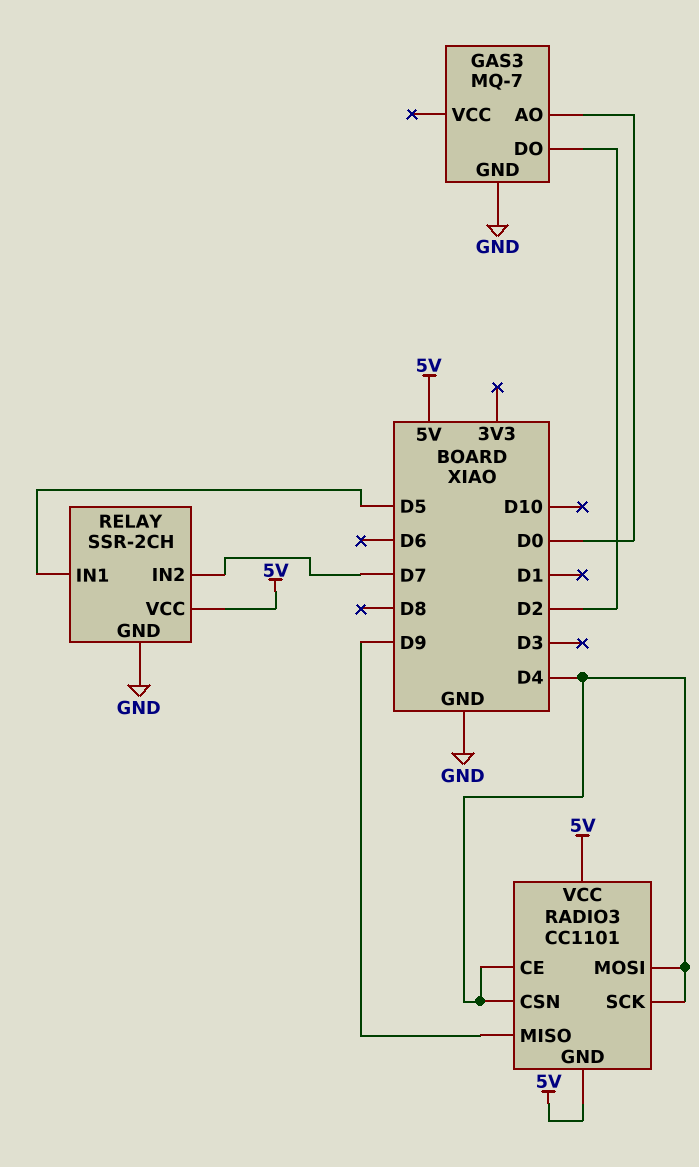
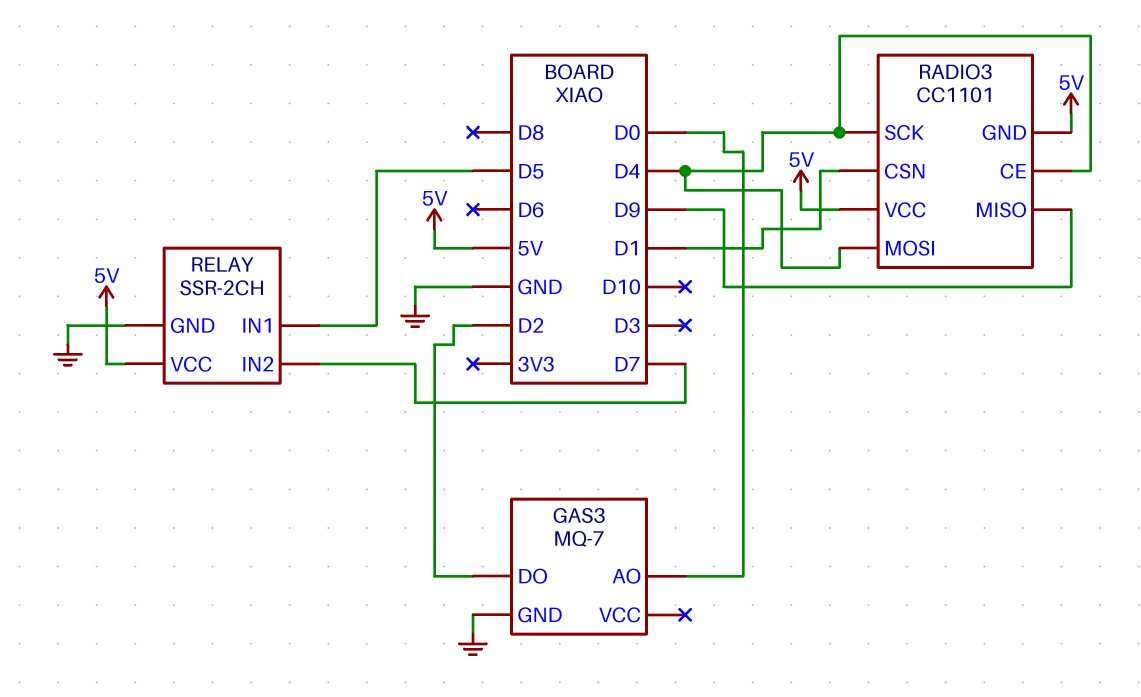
RADIO3 pin CSN: D4 -> D1

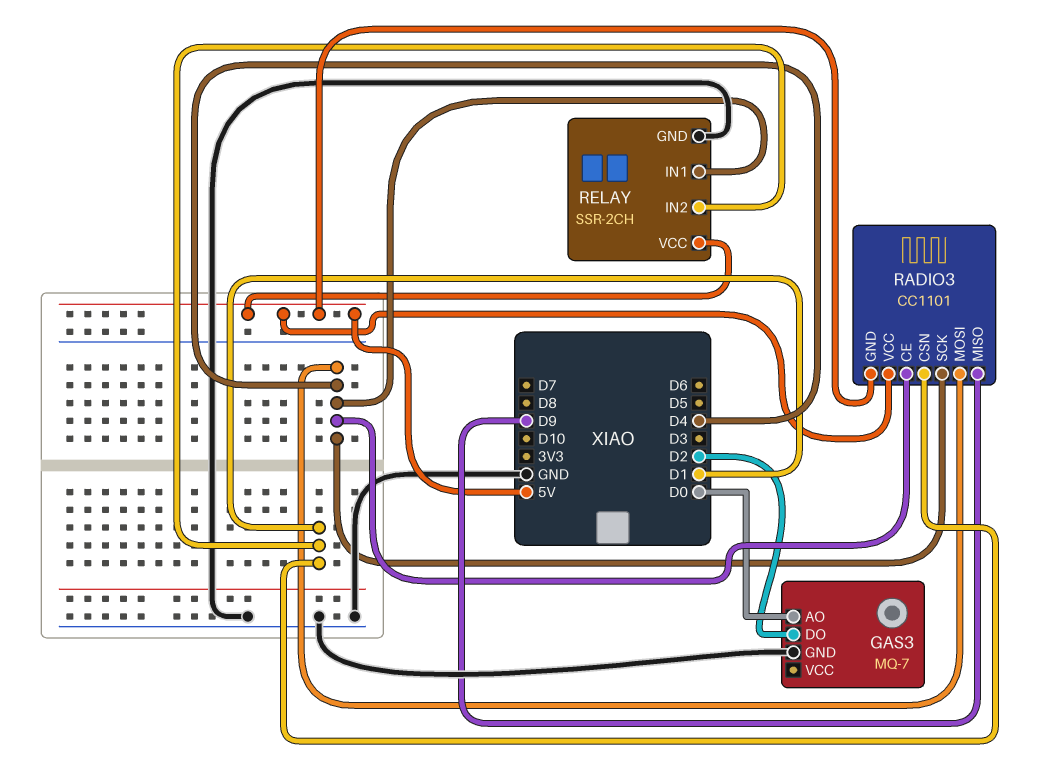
RELAY pin IN1: D5 -> D4
RELAY pin IN2: D7 -> D1

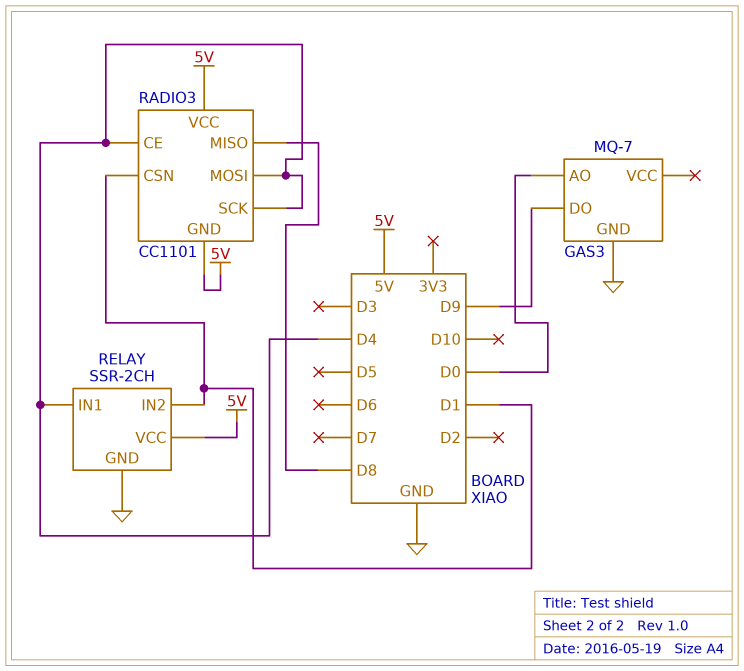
GAS3 pin DO: D2 -> D9
RADIO3 pin MISO: D9 -> D8

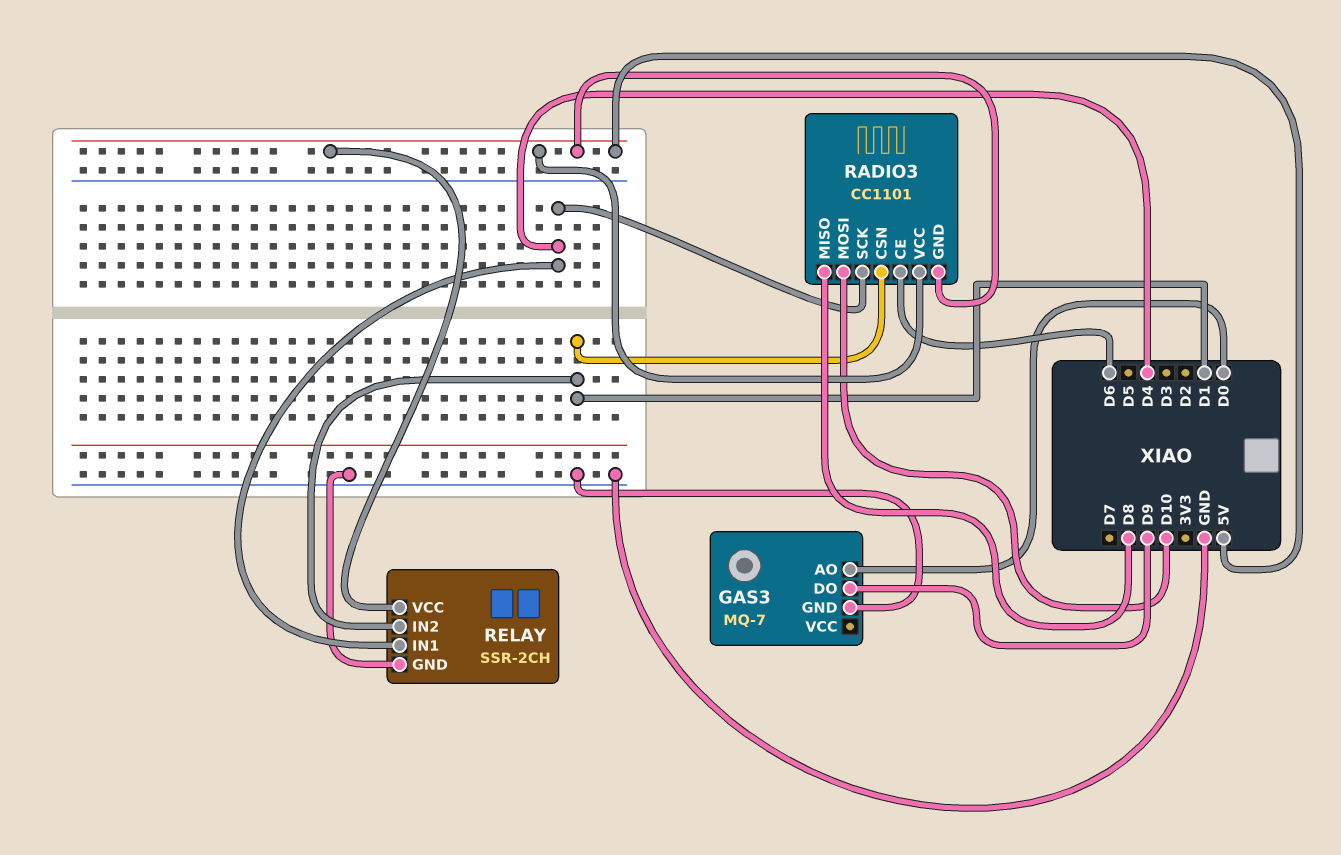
RADIO3 pin CE: D4 -> D6
RADIO3 pin MOSI: D4 -> D10

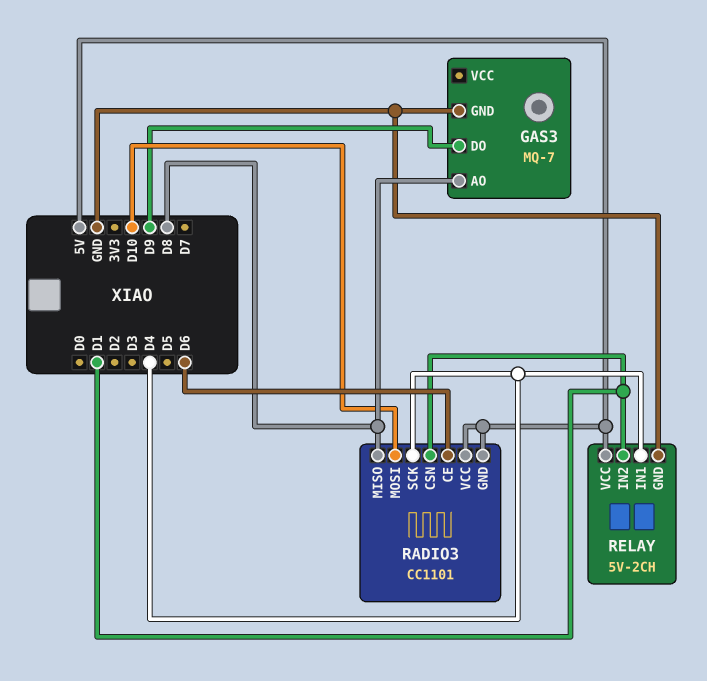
GAS3 pin AO: D0 -> D8
RELAY: SSR-2CH -> 5V-2CH

